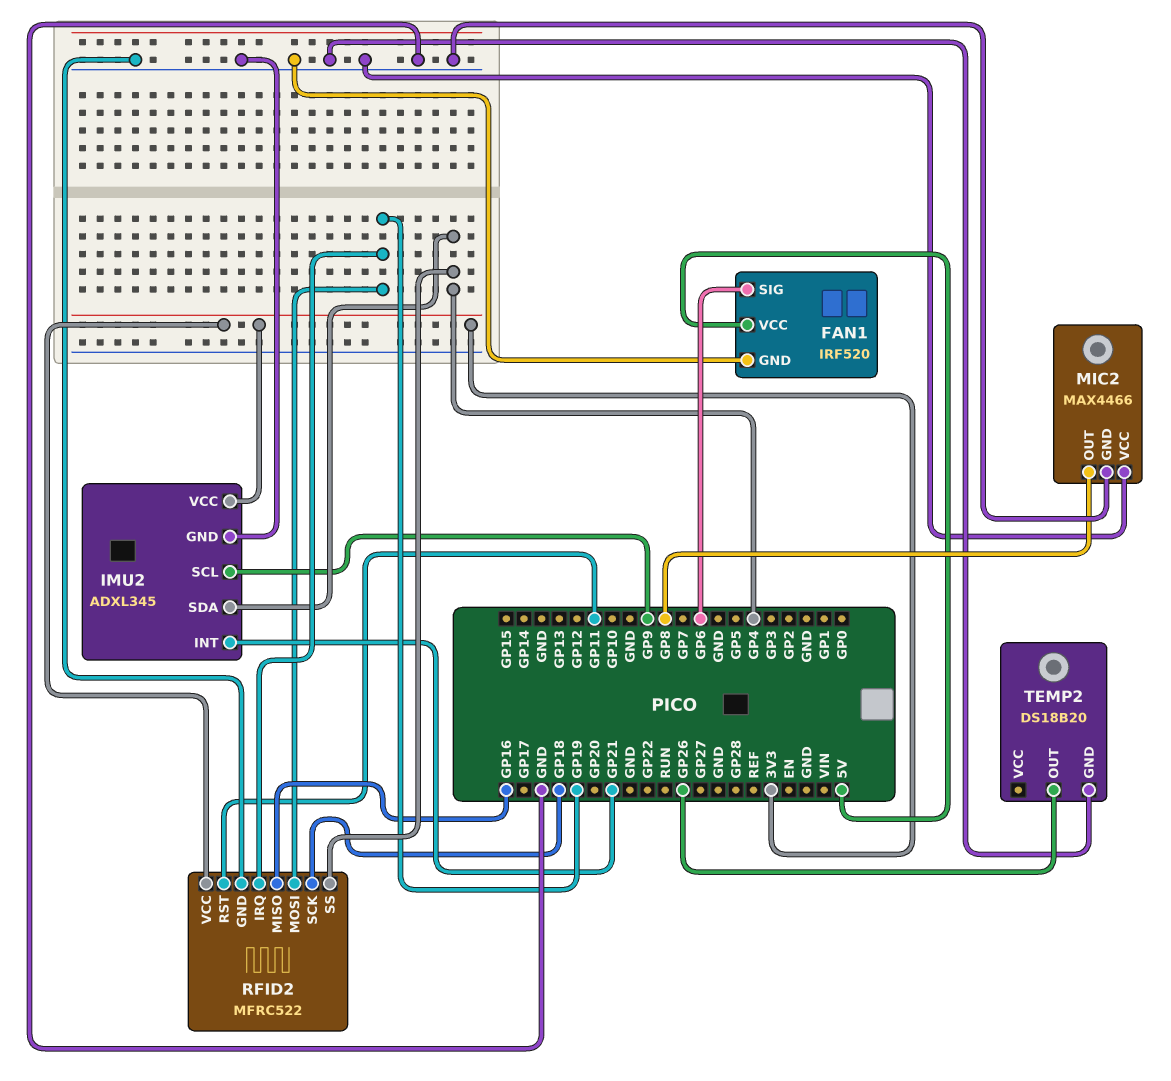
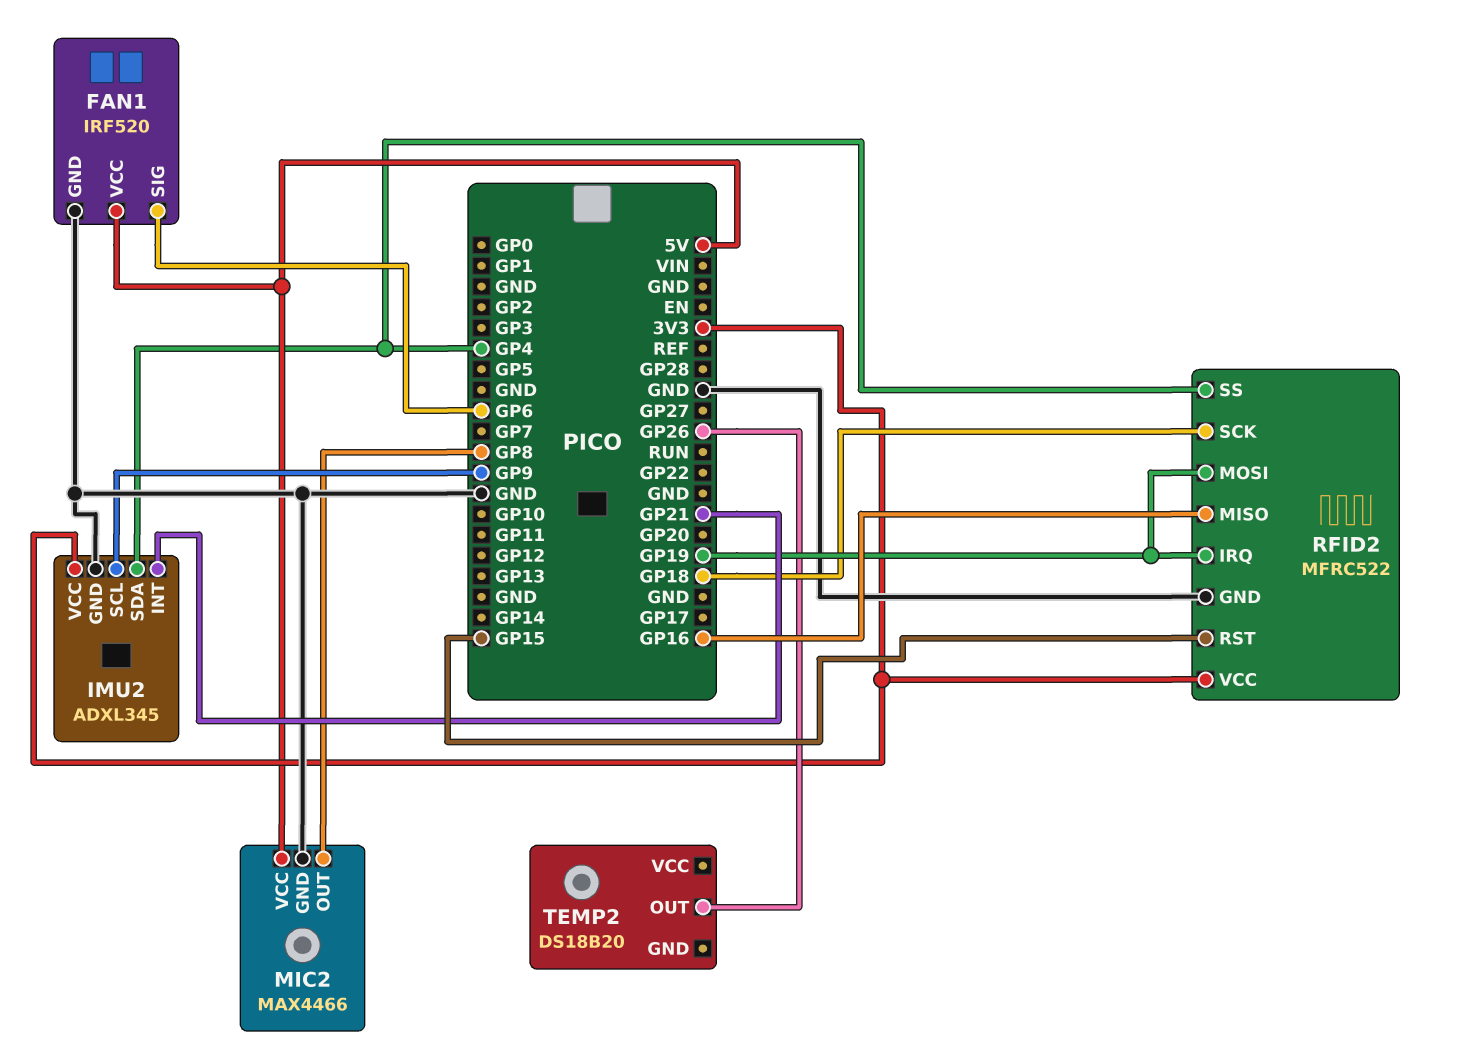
MIC2 pin VCC: GND -> 5V
RFID2 pin RST: GP11 -> GP15
TEMP2 pin GND: GND -> none

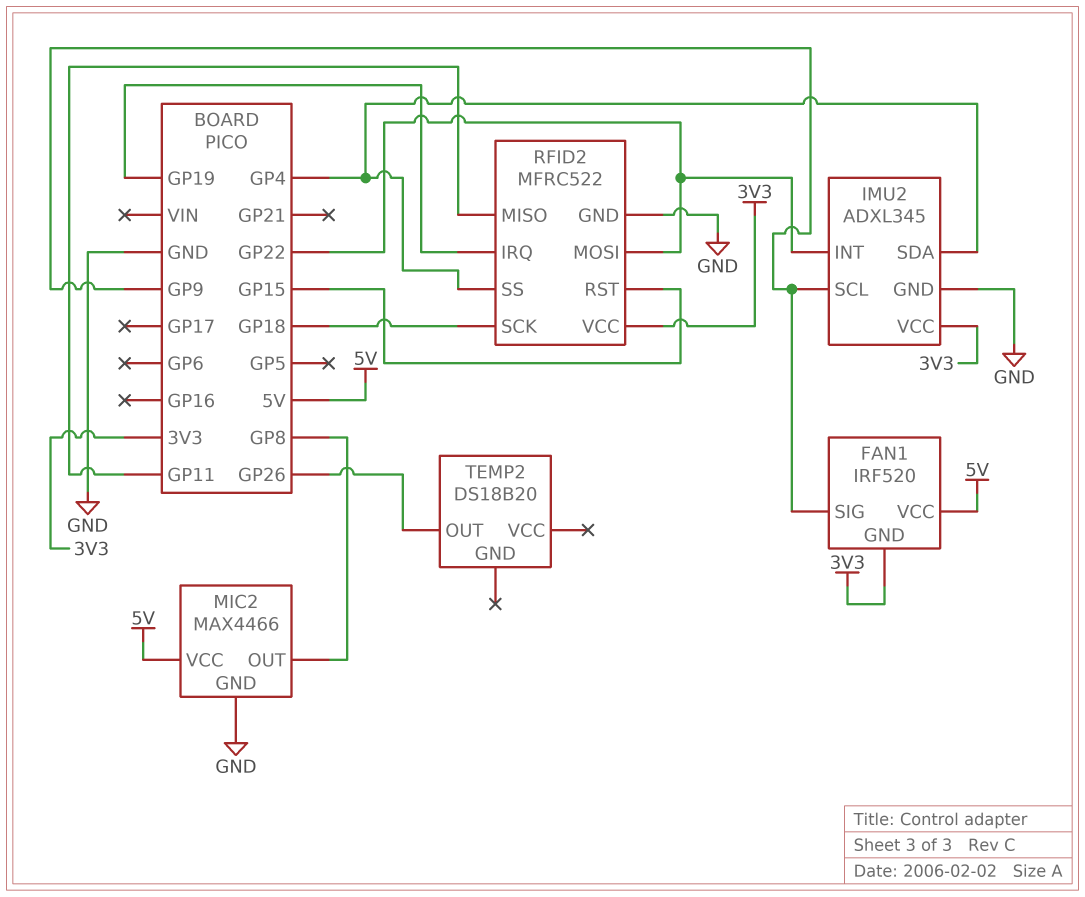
FAN1 pin GND: GND -> 3V3
FAN1 pin SIG: GP6 -> GP9
IMU2 pin INT: GP21 -> GP22
RFID2 pin MISO: GP16 -> GP11
RFID2 pin MOSI: GP19 -> GP22

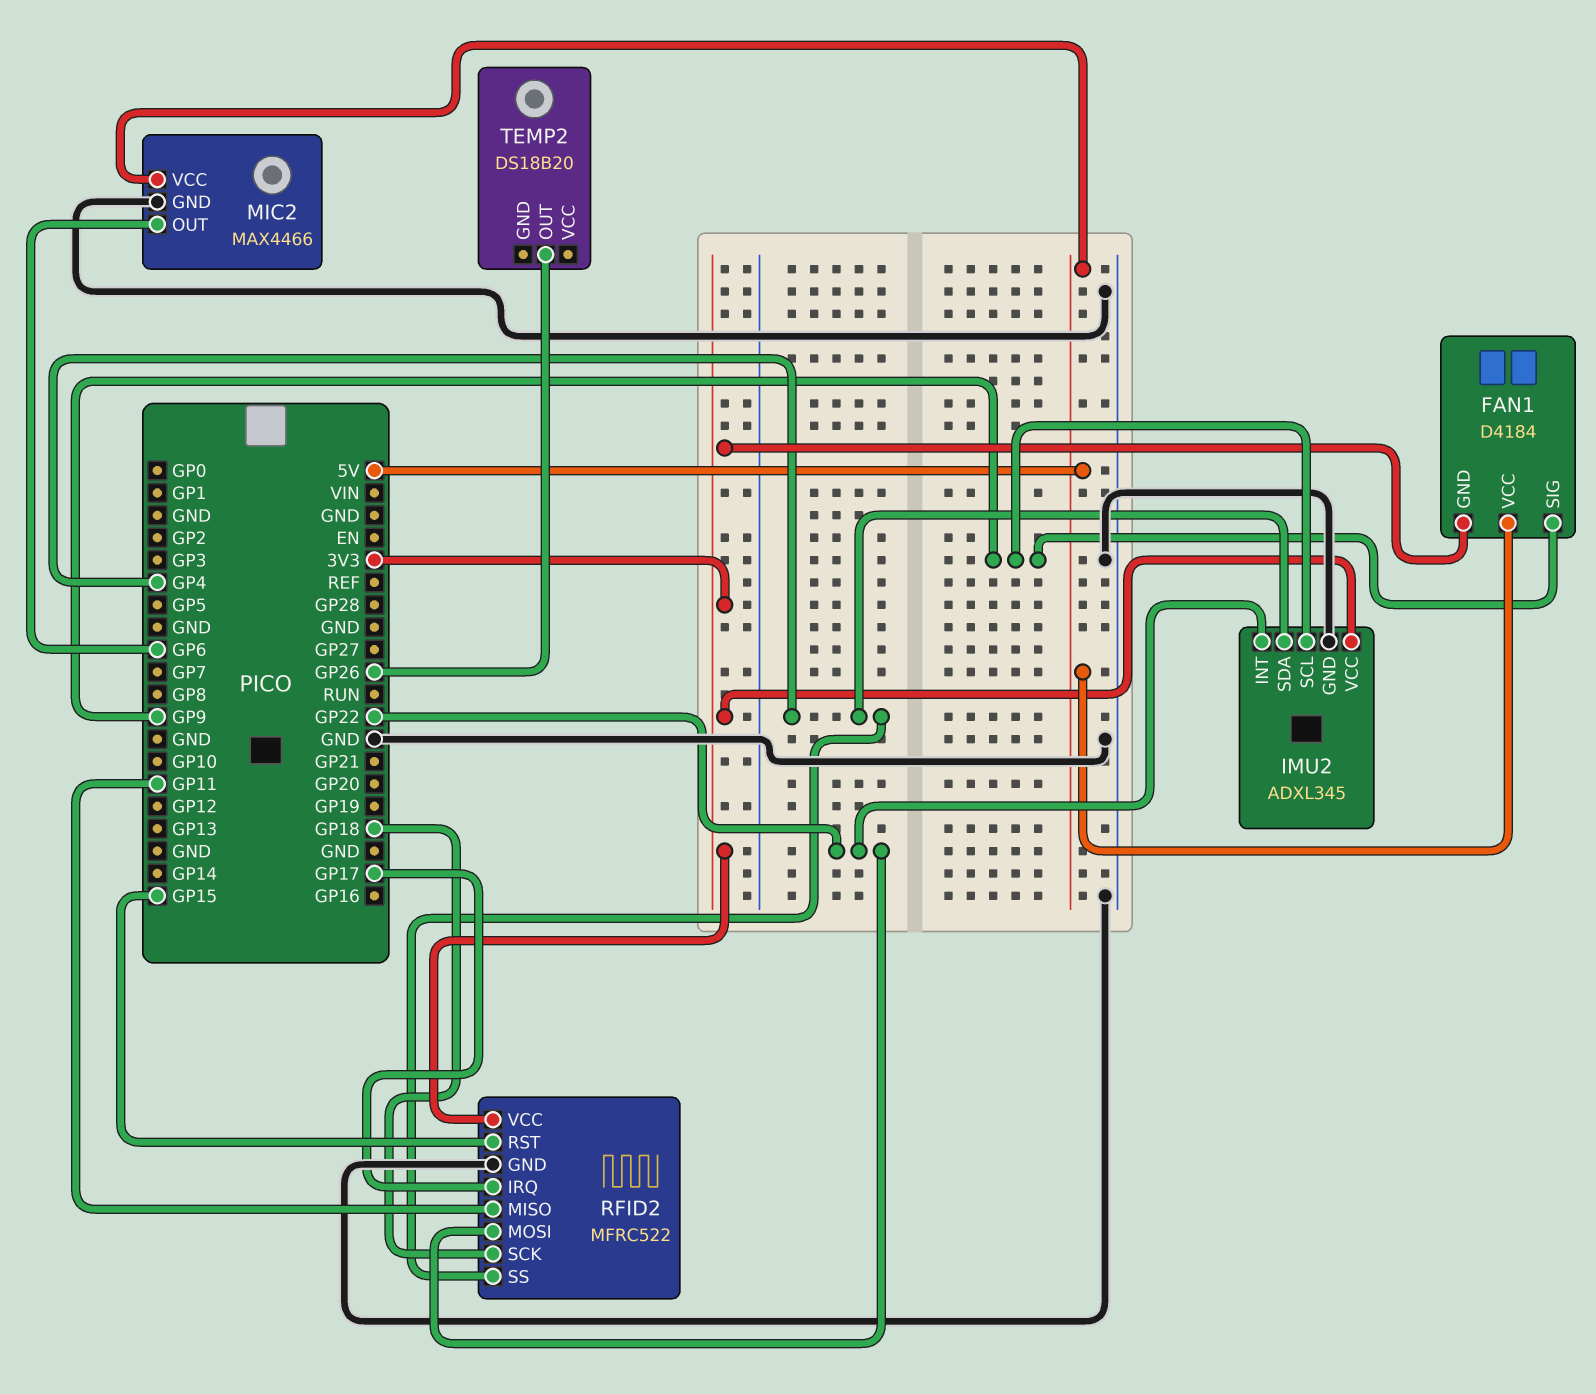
FAN1: IRF520 -> D4184
MIC2 pin OUT: GP8 -> GP6
RFID2 pin IRQ: GP19 -> GP17

